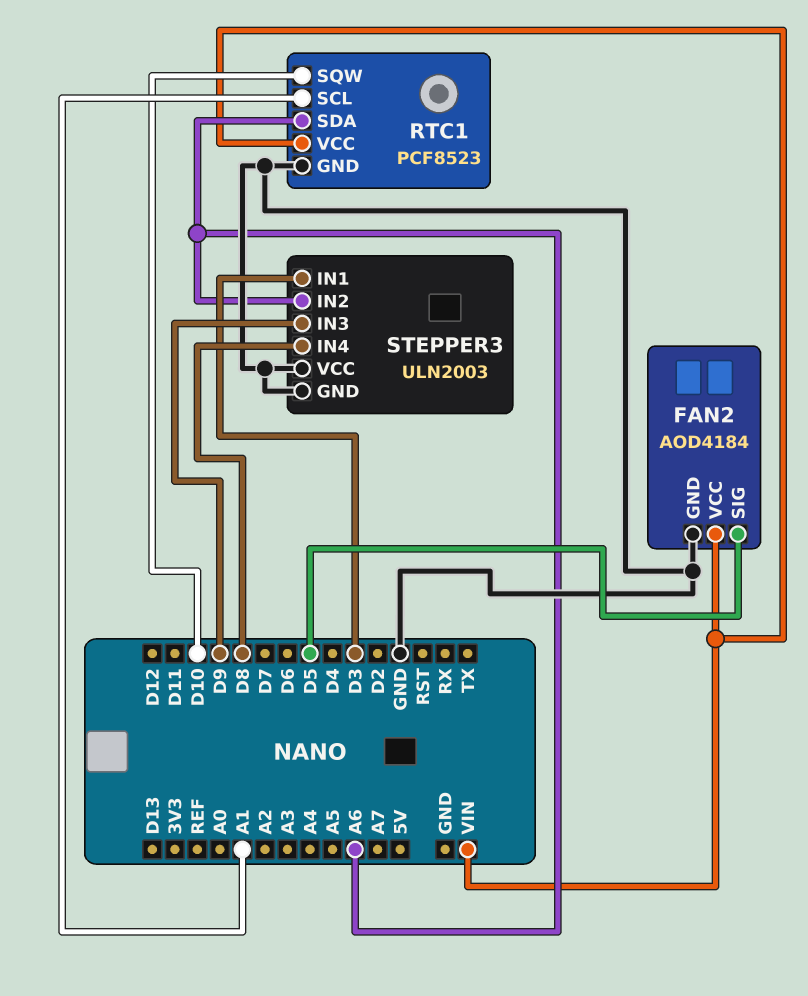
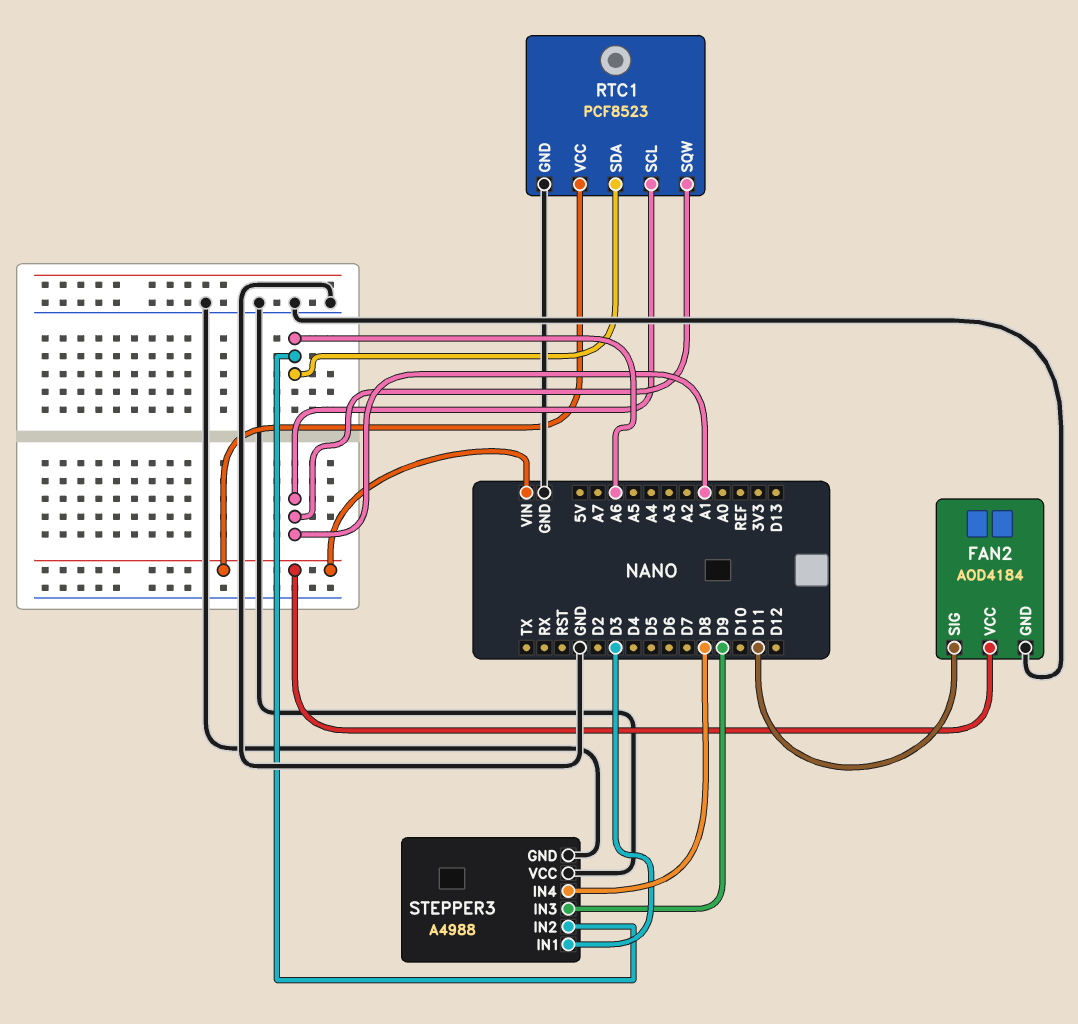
FAN2 pin SIG: D5 -> D11
RTC1 pin SQW: D10 -> A1
STEPPER3: ULN2003 -> A4988

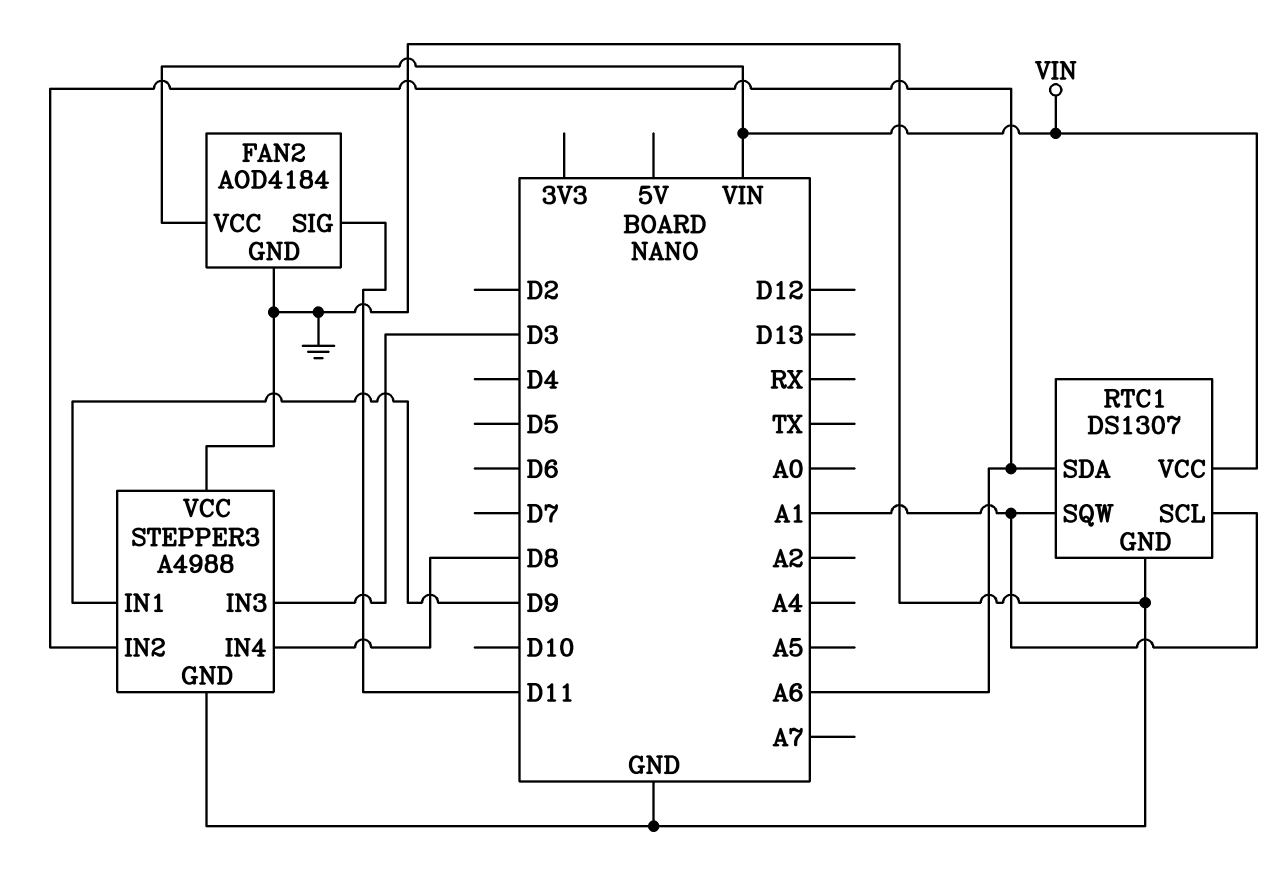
RTC1: PCF8523 -> DS1307
STEPPER3 pin IN1: D3 -> D9
STEPPER3 pin IN3: D9 -> D3

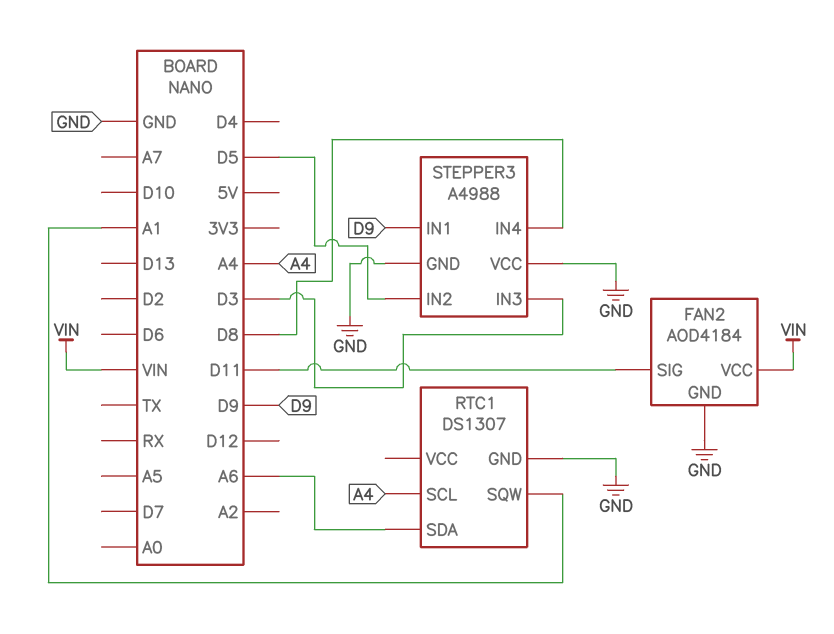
RTC1 pin SCL: A1 -> A4
RTC1 pin VCC: VIN -> none
STEPPER3 pin IN2: A6 -> D5

